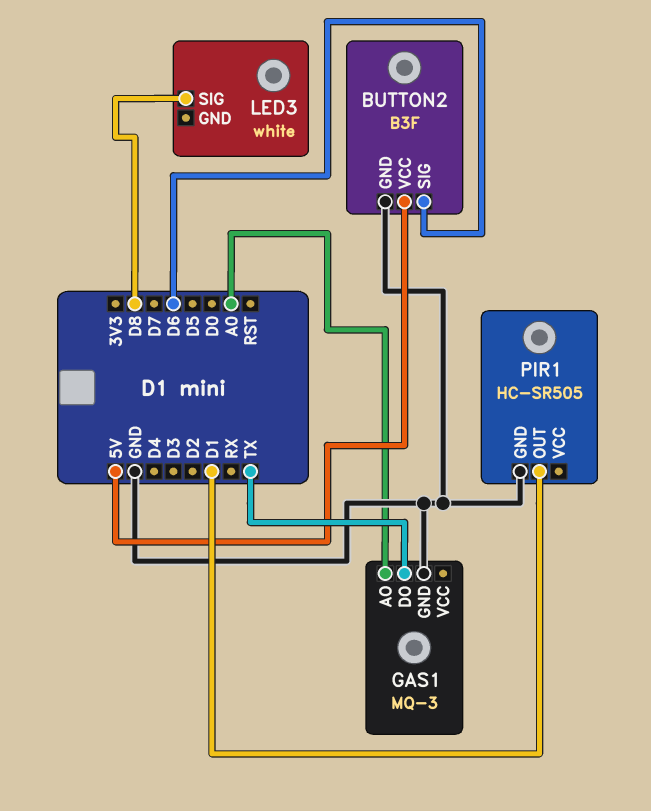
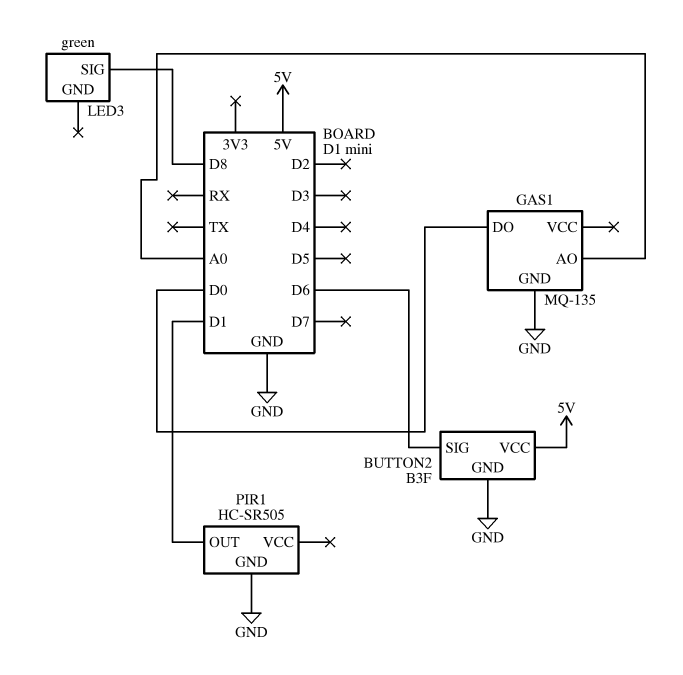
GAS1: MQ-3 -> MQ-135
GAS1 pin DO: TX -> D0
LED3: white -> green

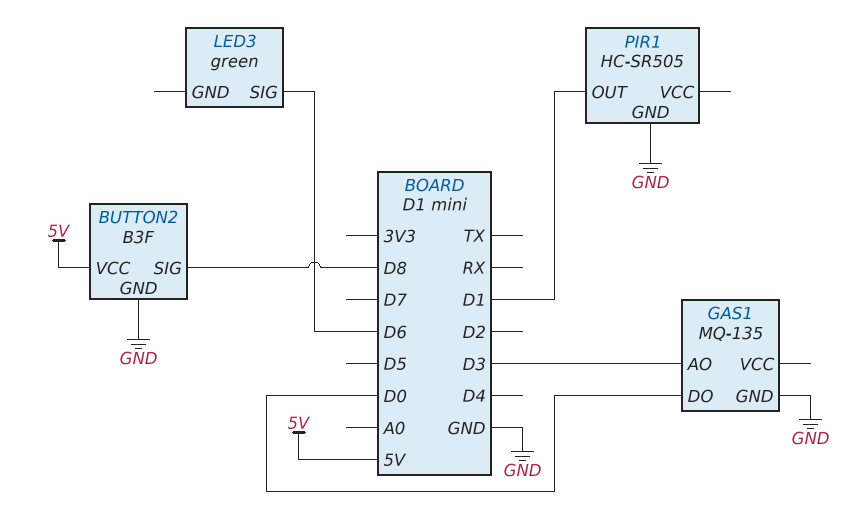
BUTTON2 pin SIG: D6 -> D8
GAS1 pin AO: A0 -> D3
LED3 pin SIG: D8 -> D6

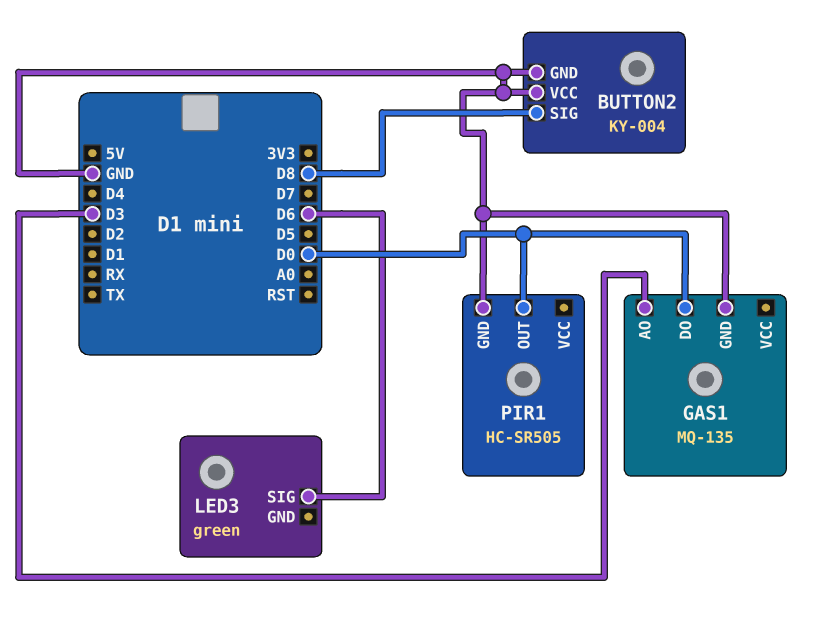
BUTTON2: B3F -> KY-004
BUTTON2 pin VCC: 5V -> GND
PIR1 pin OUT: D1 -> D0

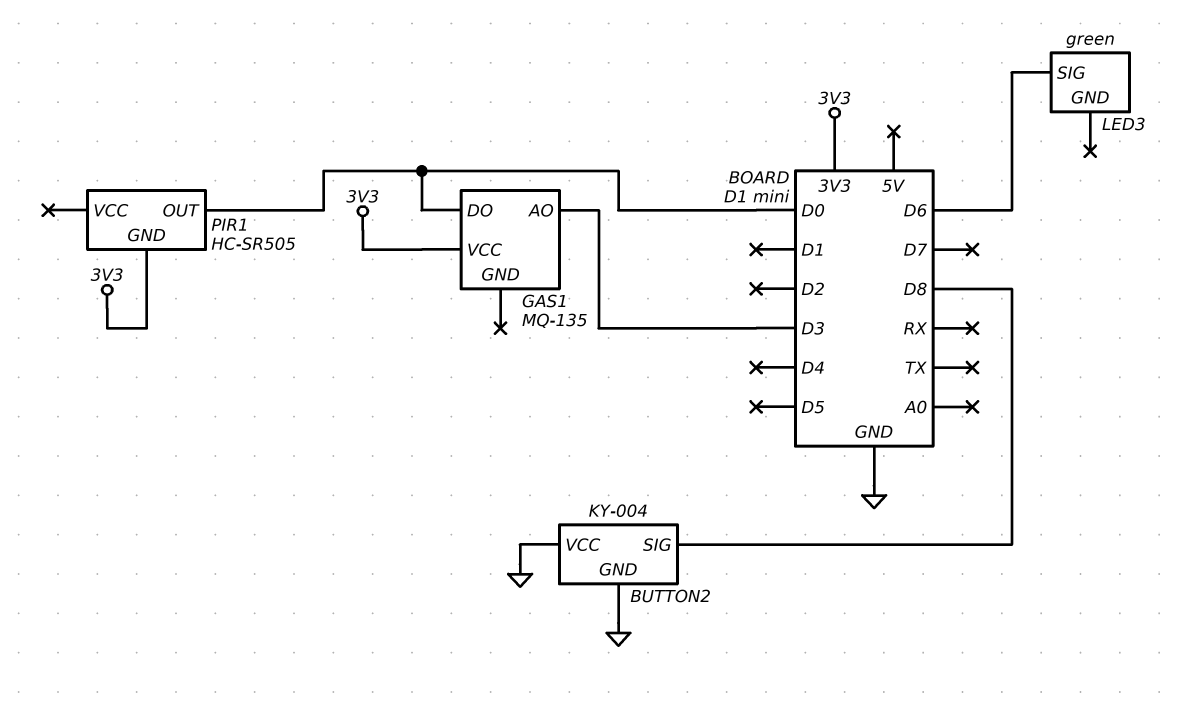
GAS1 pin GND: GND -> none
GAS1 pin VCC: none -> 3V3
PIR1 pin GND: GND -> 3V3

